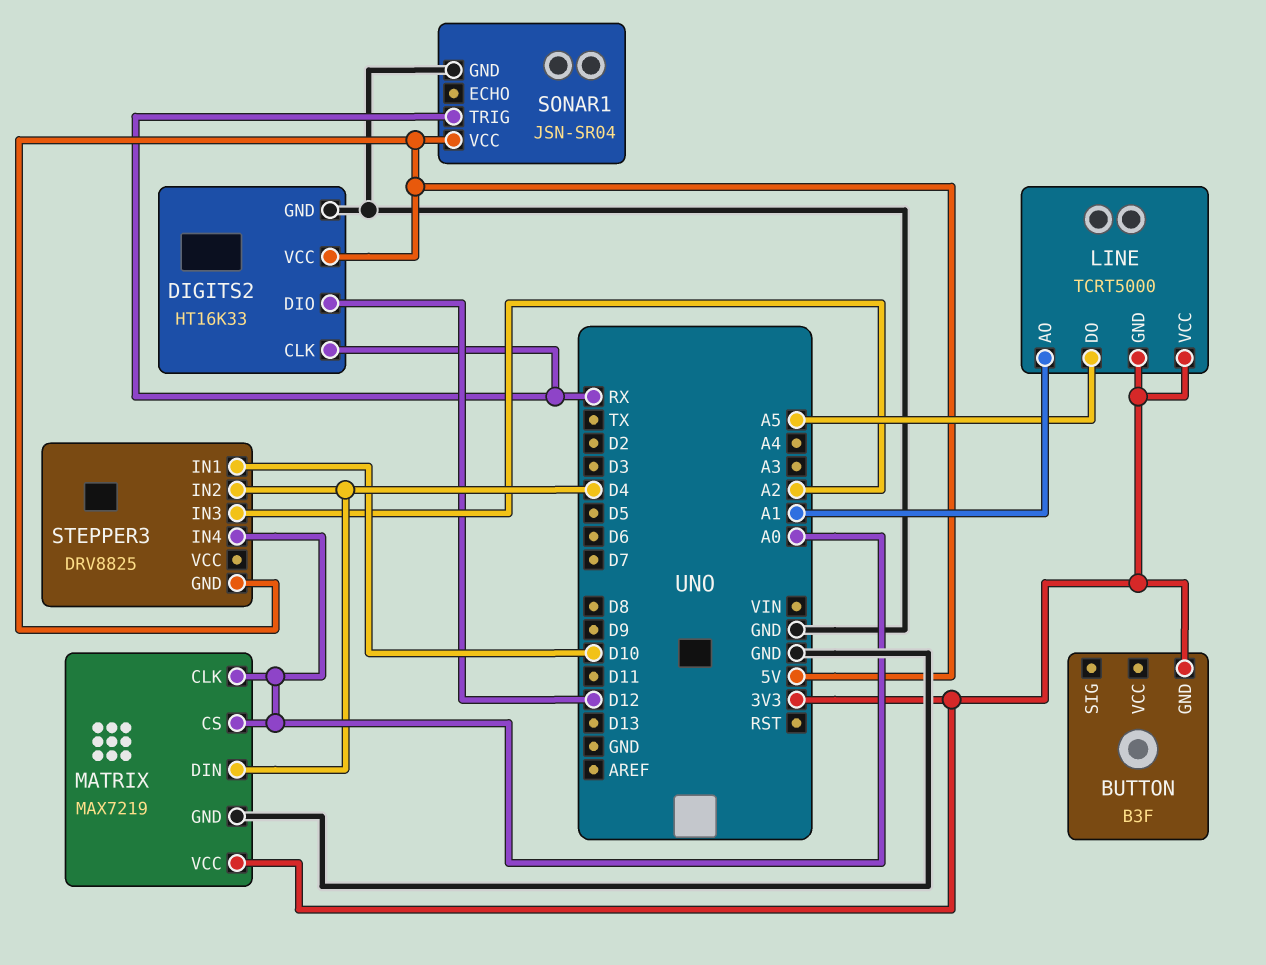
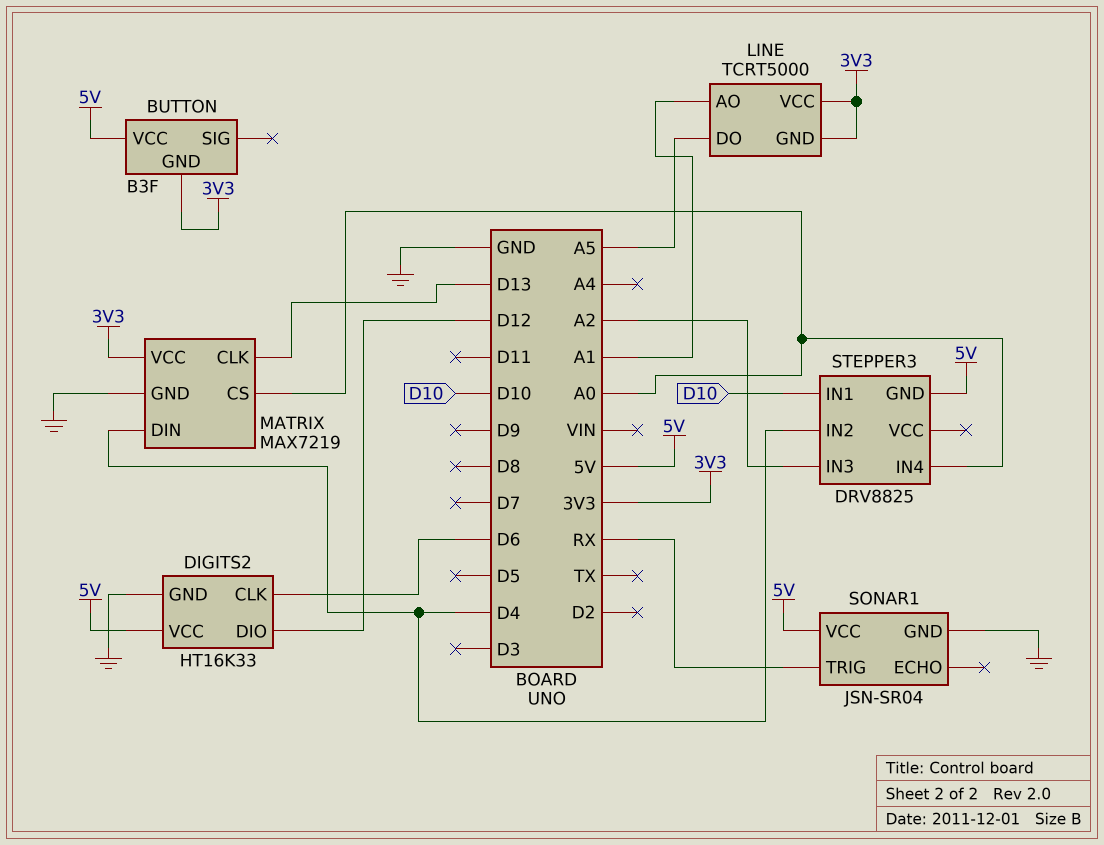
BUTTON pin VCC: none -> 5V
DIGITS2 pin CLK: RX -> D6
MATRIX pin CLK: A0 -> D13

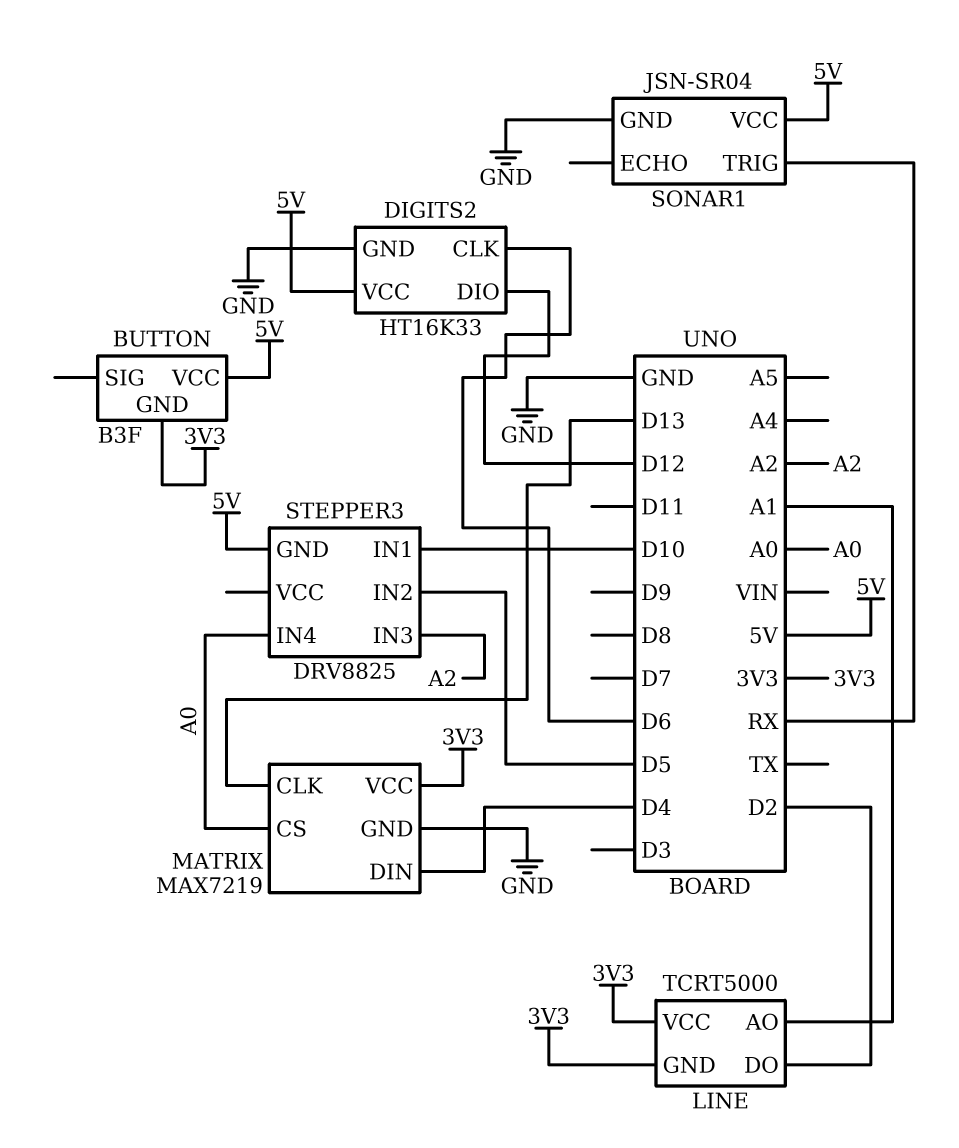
LINE pin DO: A5 -> D2
STEPPER3 pin IN2: D4 -> D5

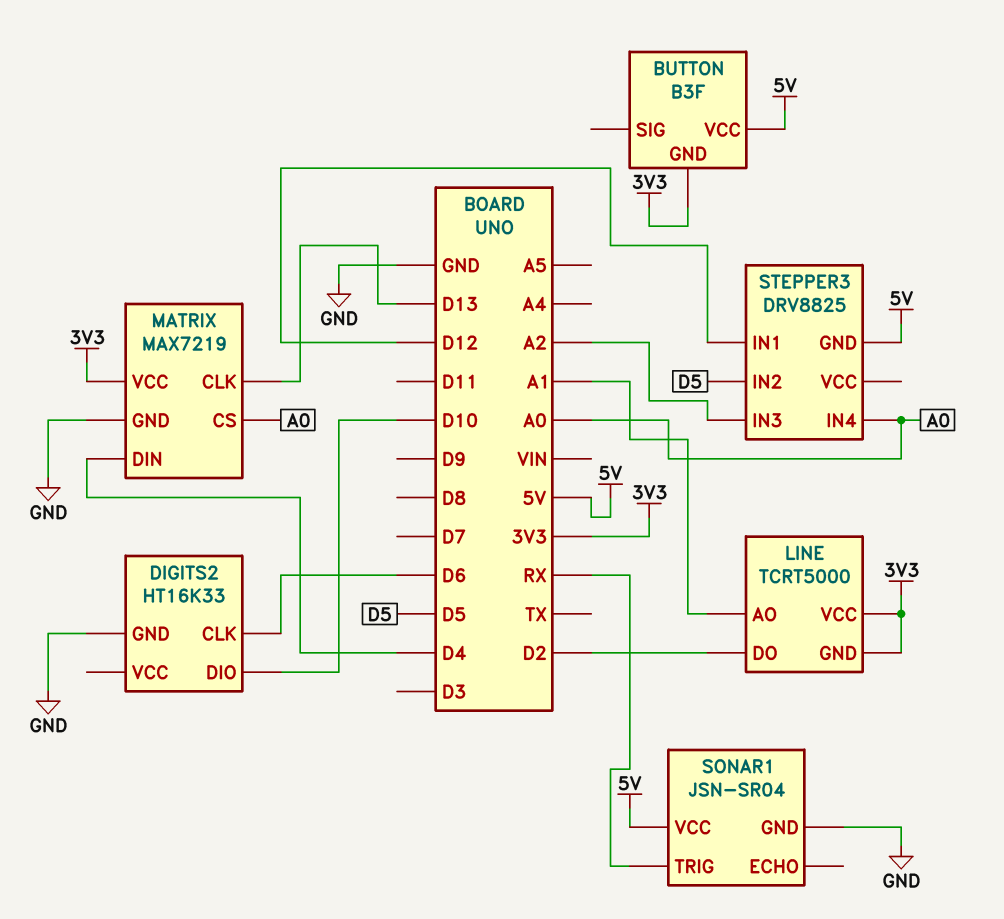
DIGITS2 pin DIO: D12 -> D10
DIGITS2 pin VCC: 5V -> none
STEPPER3 pin IN1: D10 -> D12

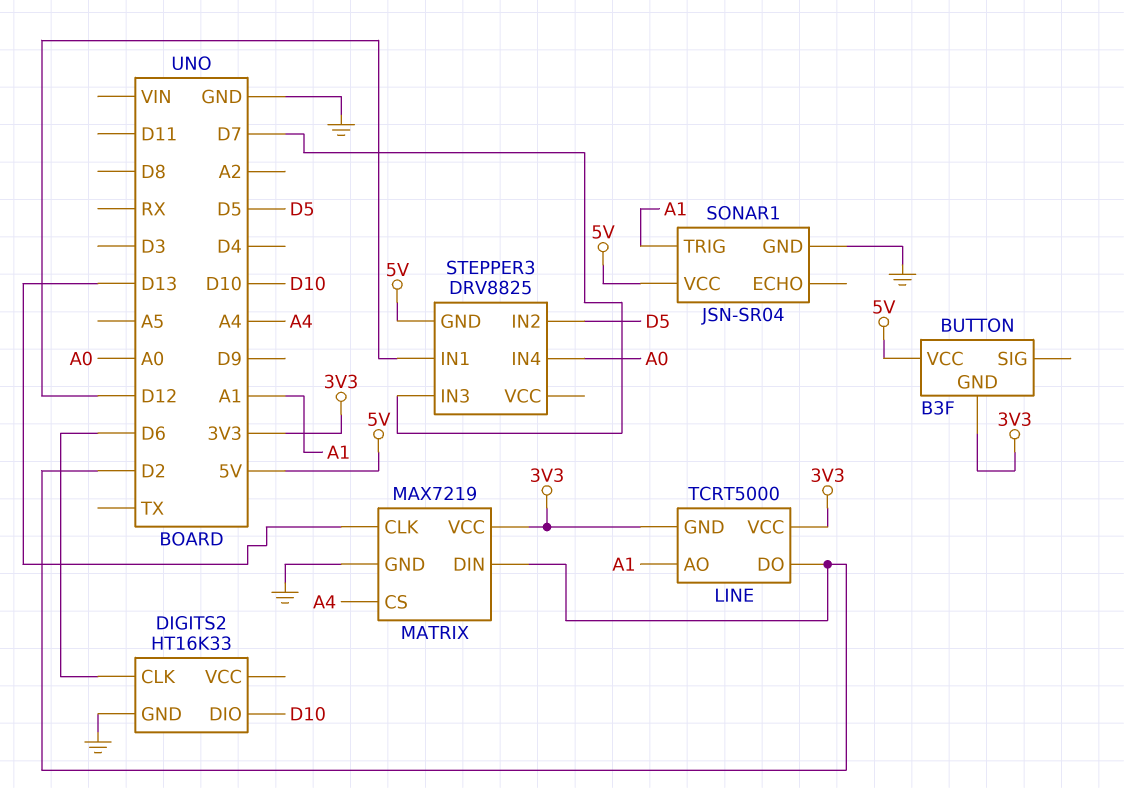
MATRIX pin CS: A0 -> A4
MATRIX pin DIN: D4 -> D2
SONAR1 pin TRIG: RX -> A1
STEPPER3 pin IN3: A2 -> D7

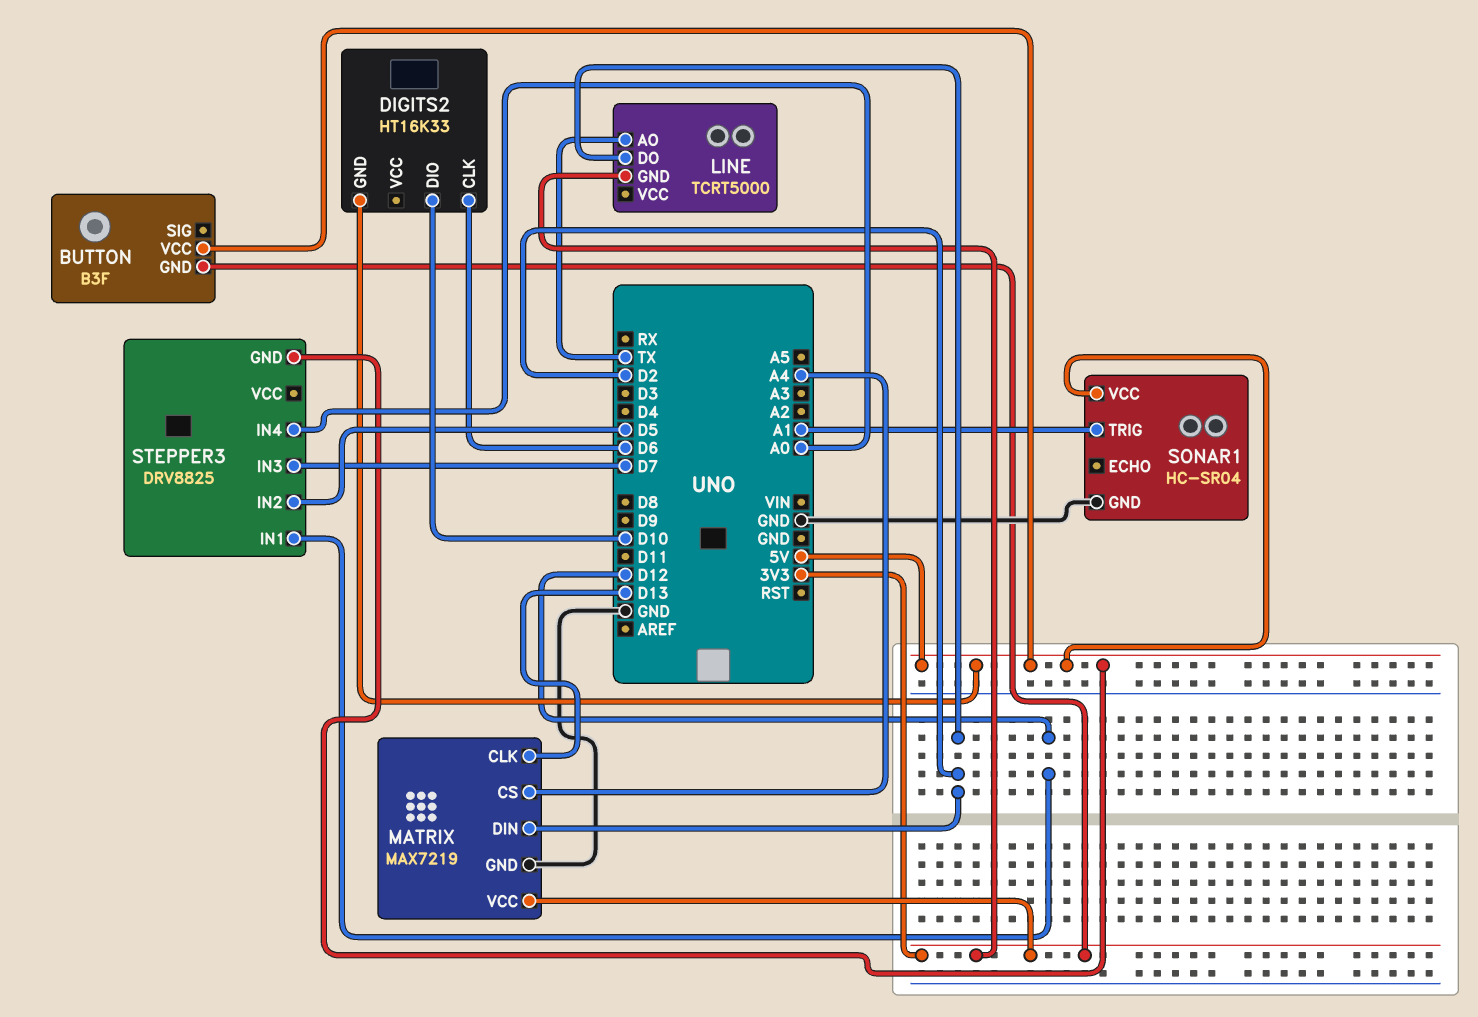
DIGITS2 pin GND: GND -> 5V
LINE pin AO: A1 -> TX
LINE pin VCC: 3V3 -> none
SONAR1: JSN-SR04 -> HC-SR04

